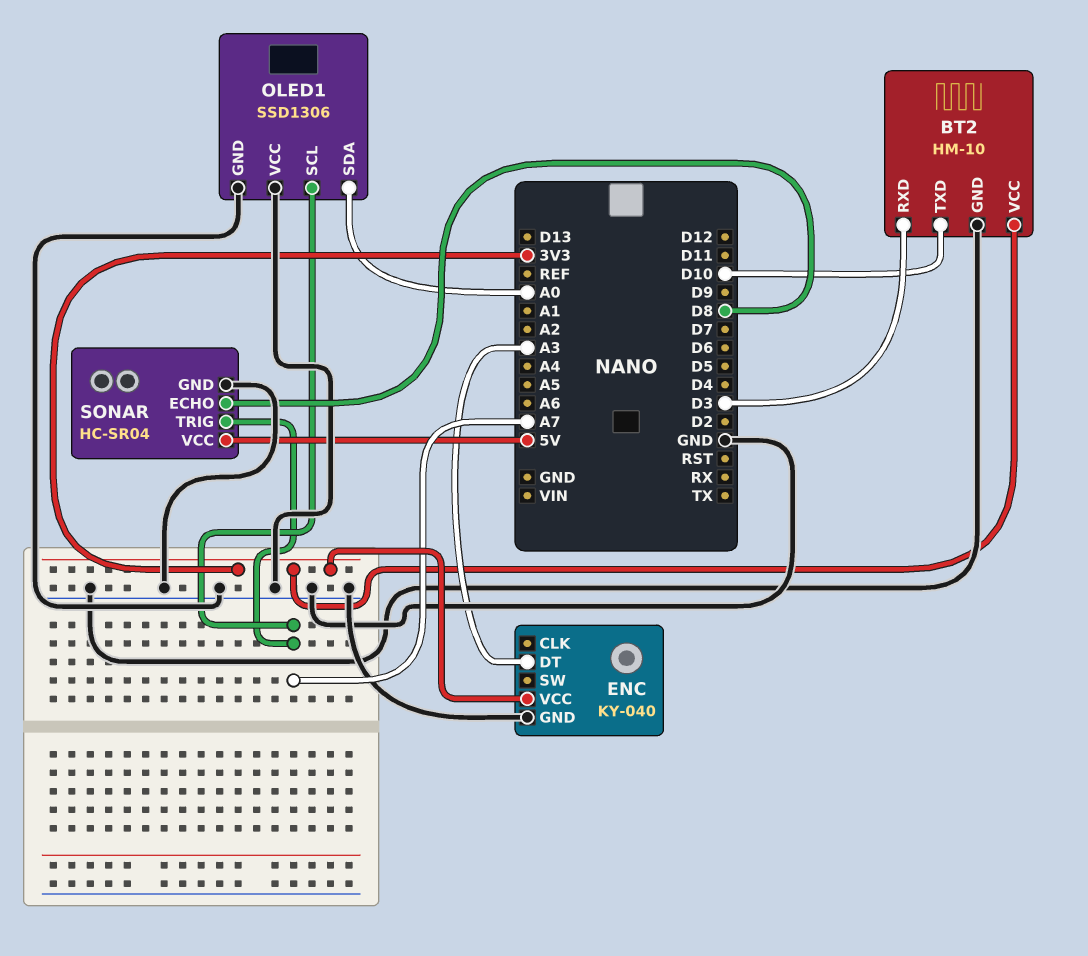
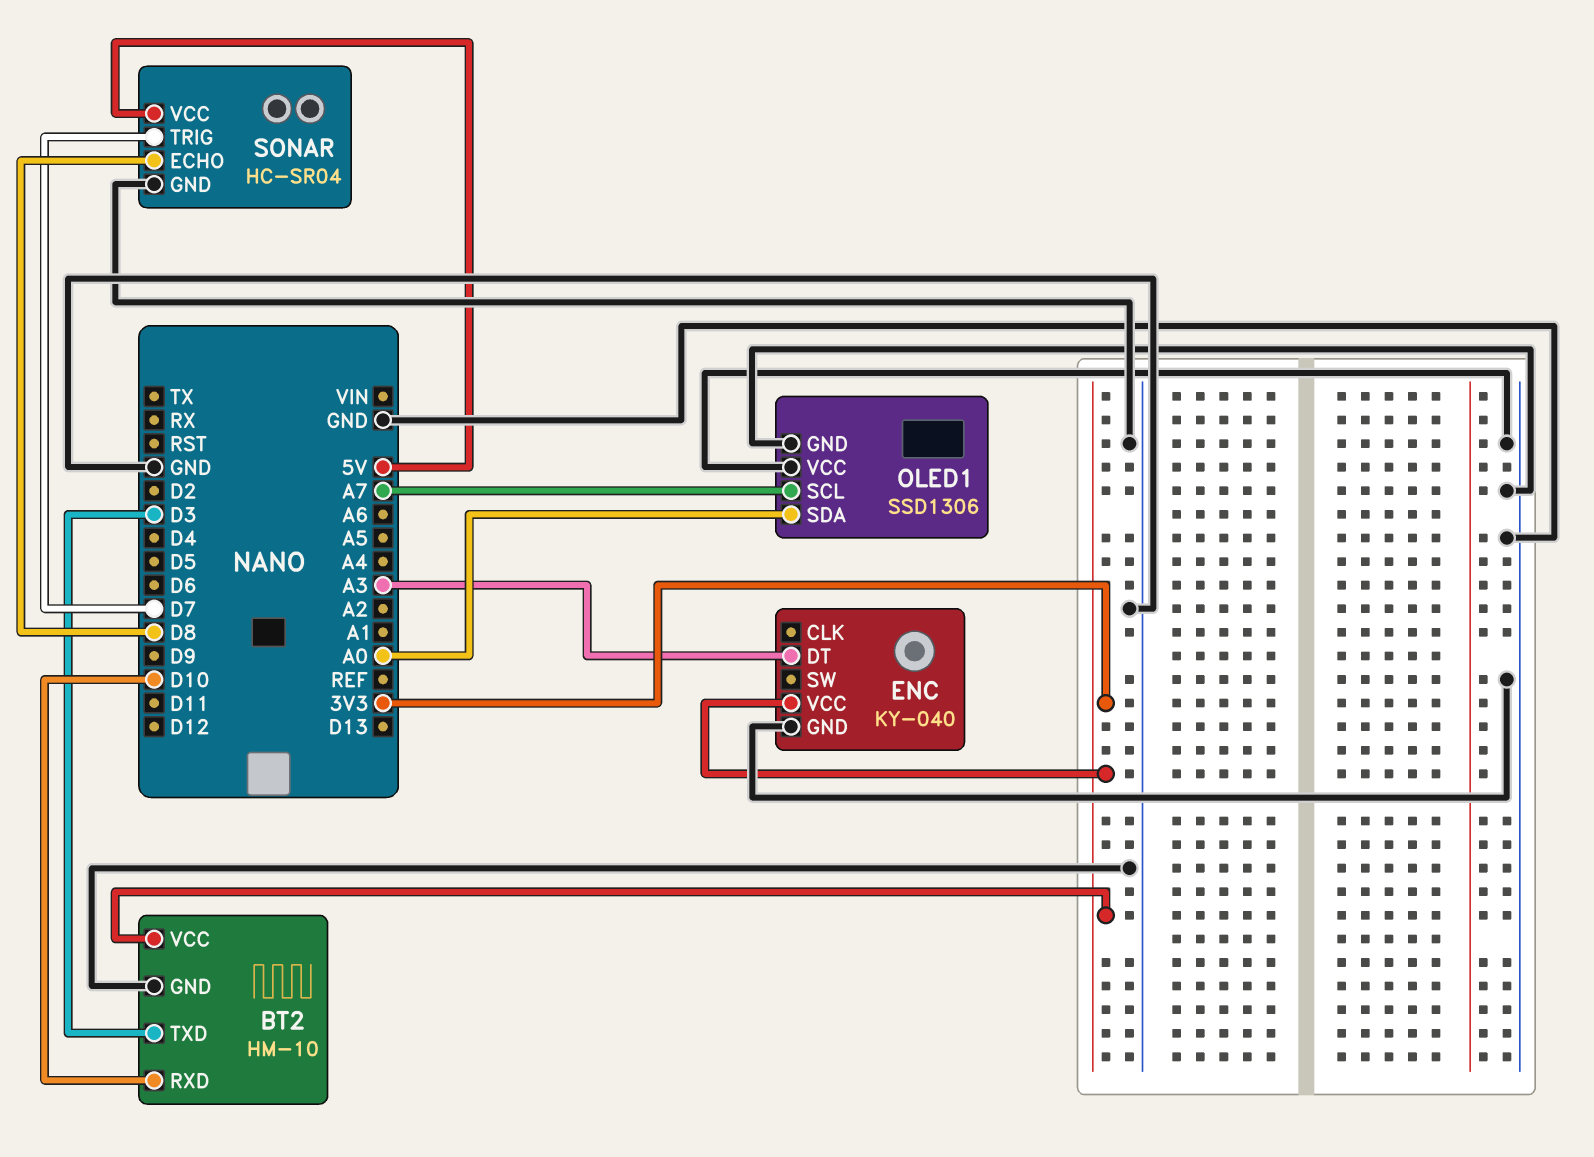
BT2 pin RXD: D3 -> D10
BT2 pin TXD: D10 -> D3
SONAR pin TRIG: A7 -> D7

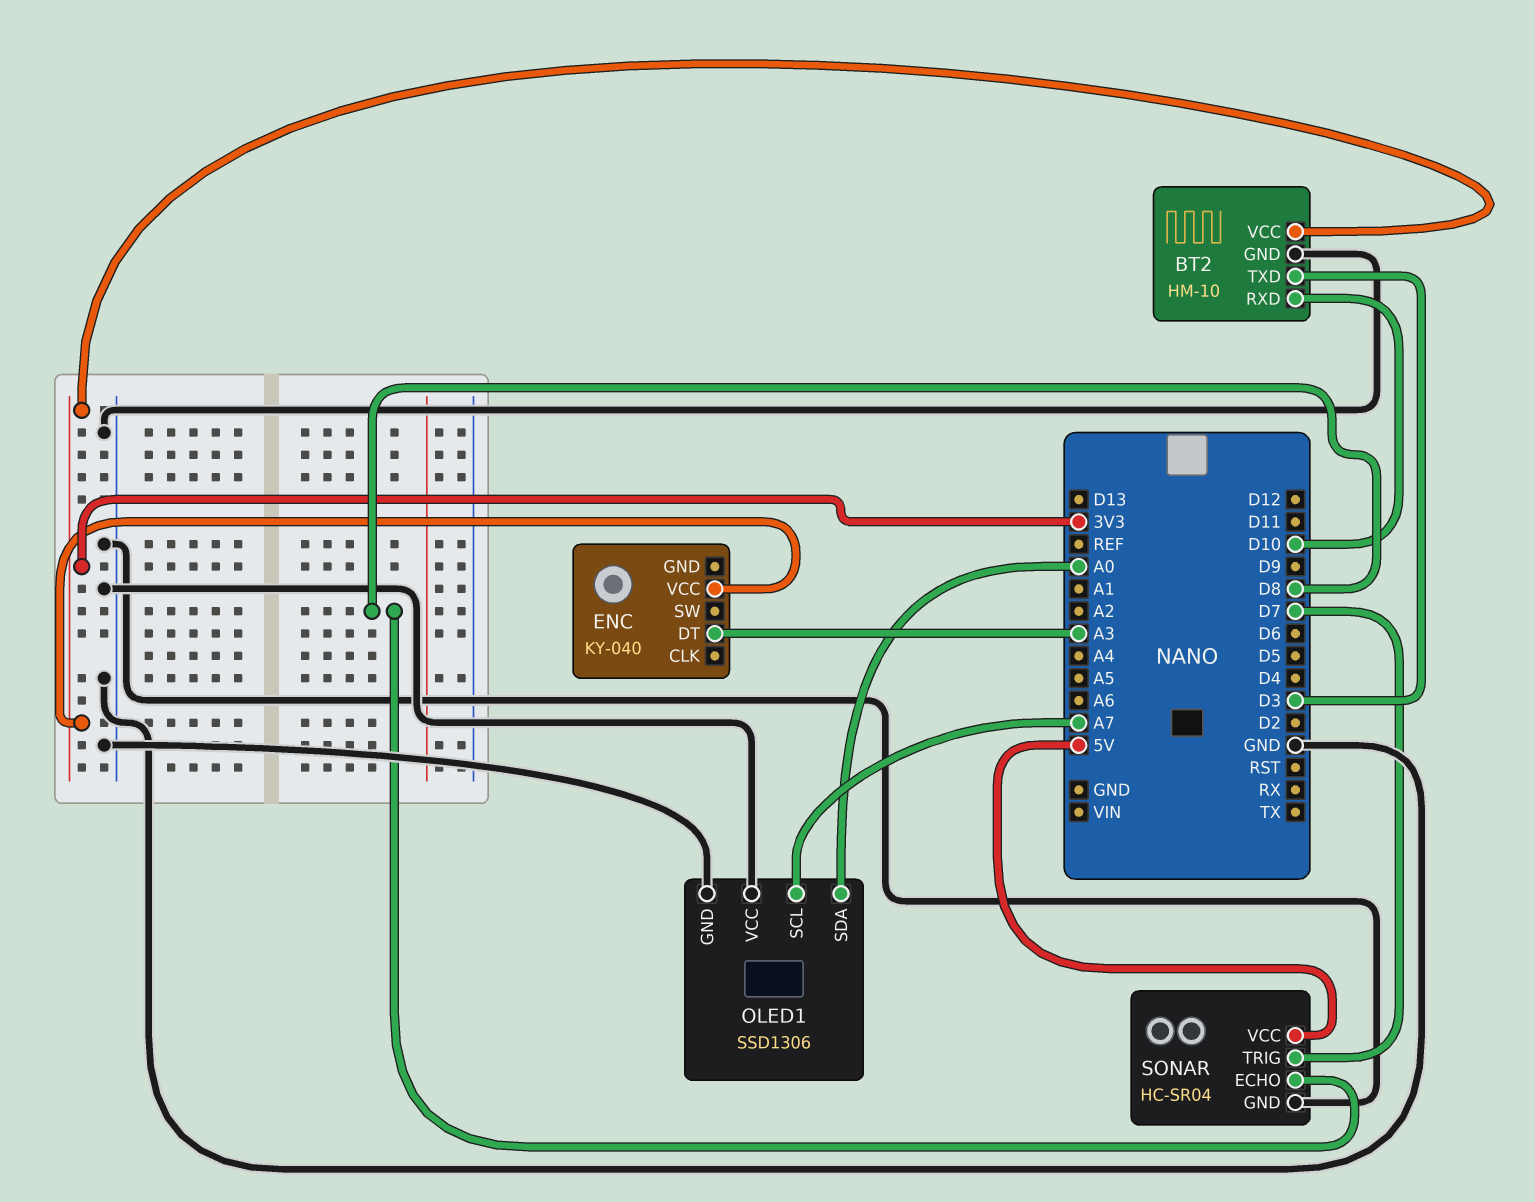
ENC pin GND: GND -> none

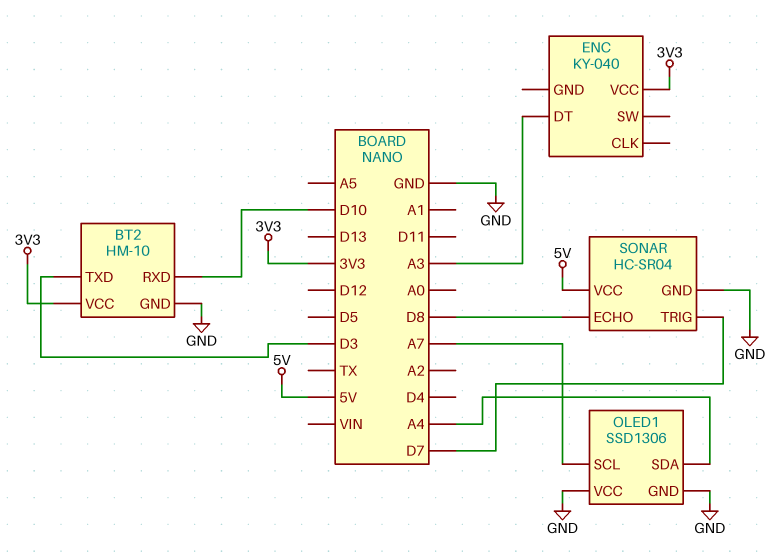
OLED1 pin SDA: A0 -> A4

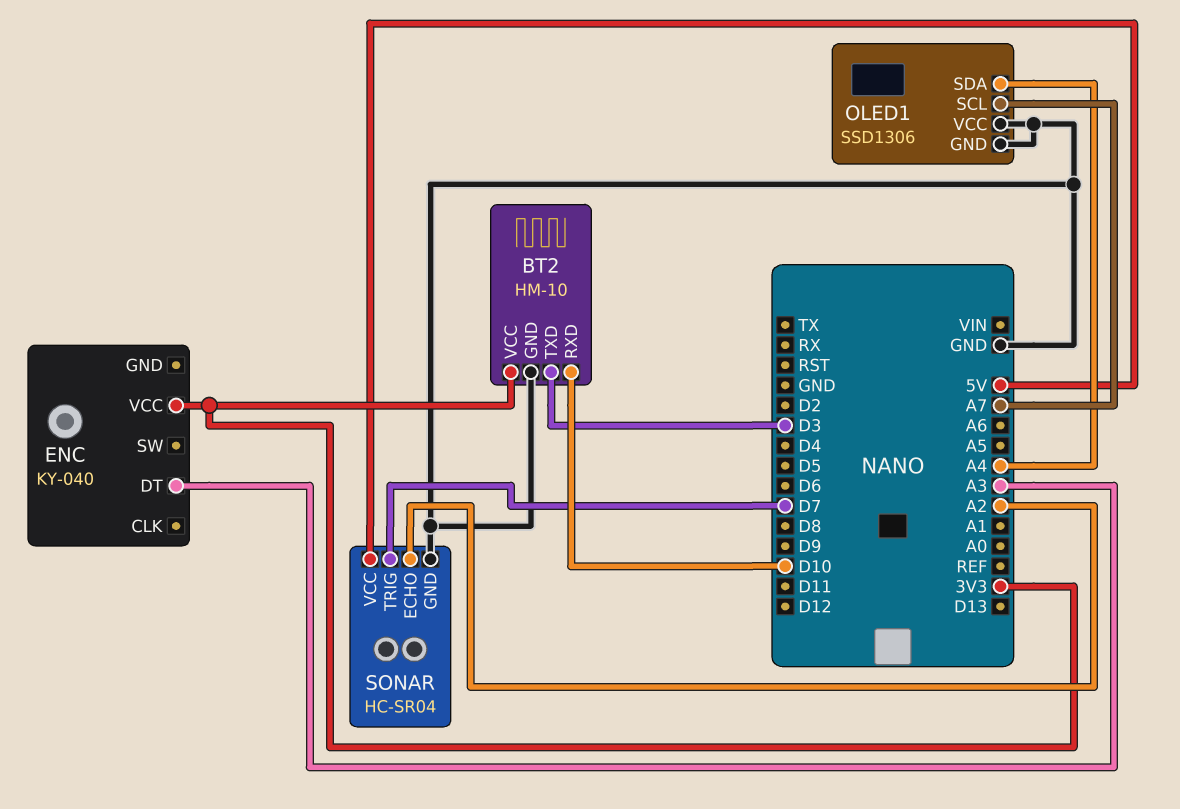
SONAR pin ECHO: D8 -> A2

